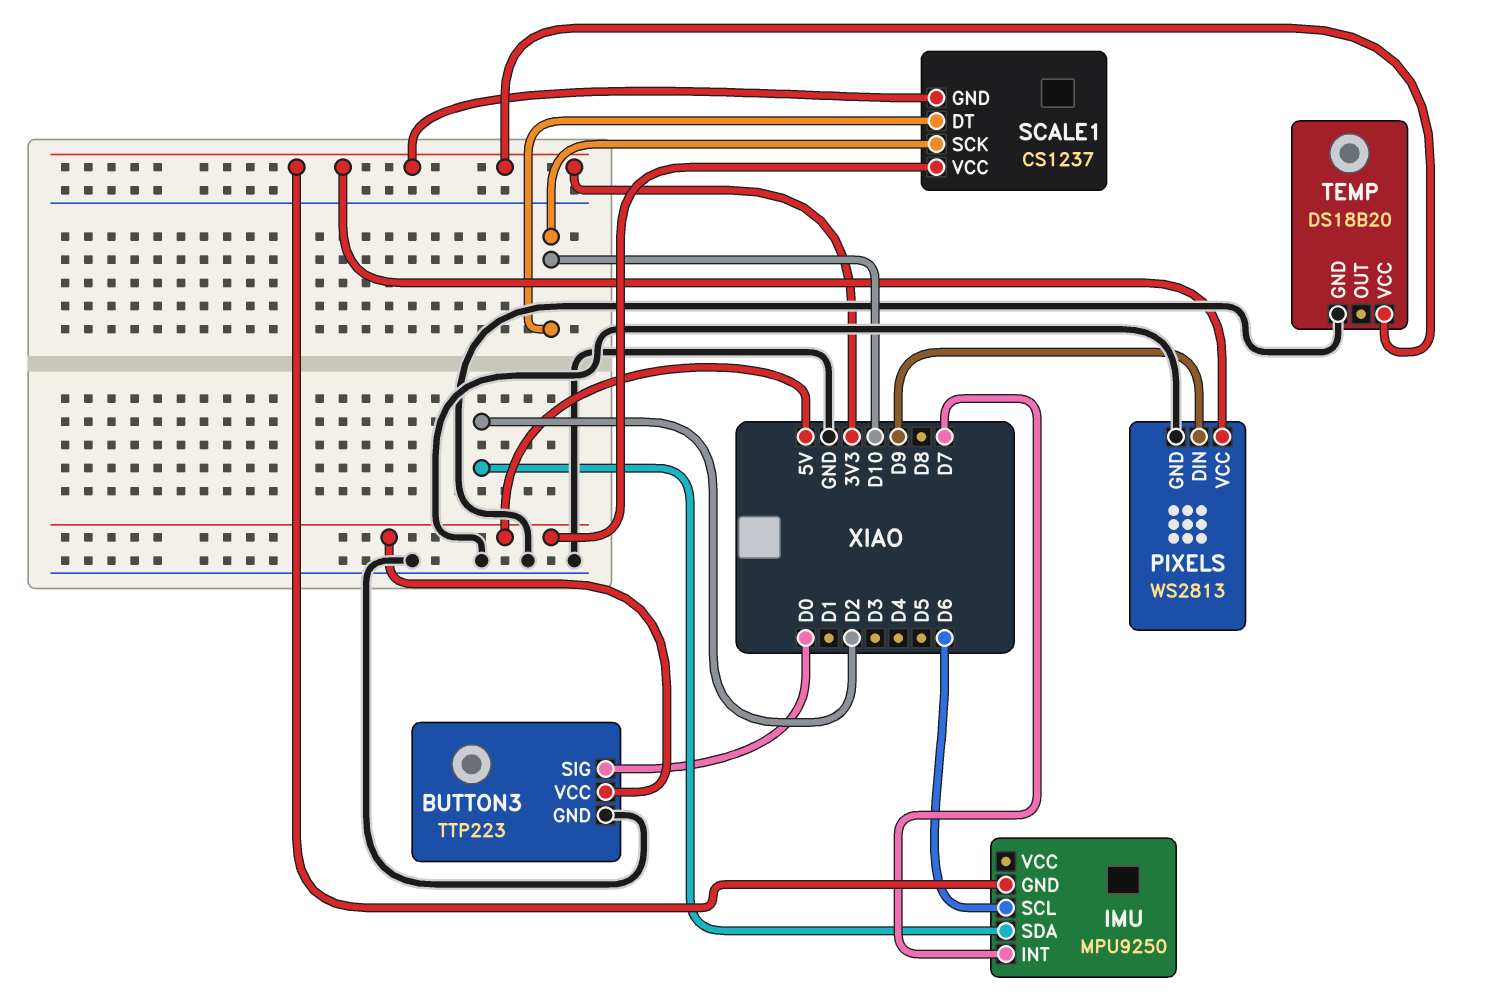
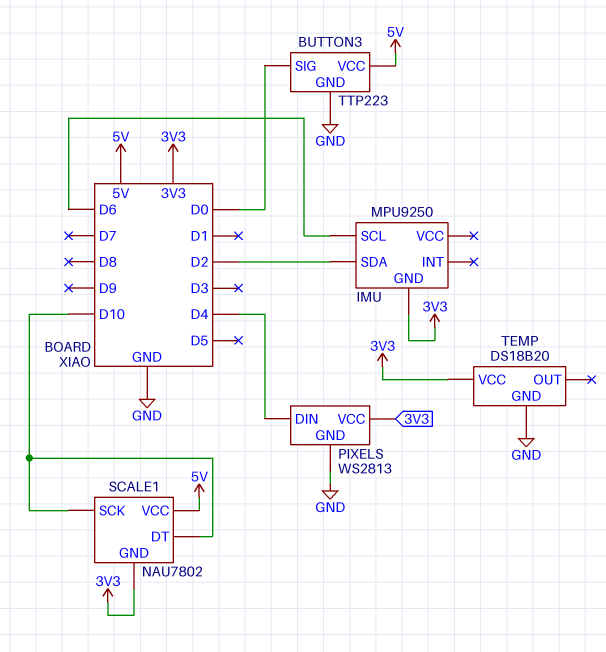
IMU pin INT: D7 -> none
PIXELS pin DIN: D9 -> D4
SCALE1: CS1237 -> NAU7802

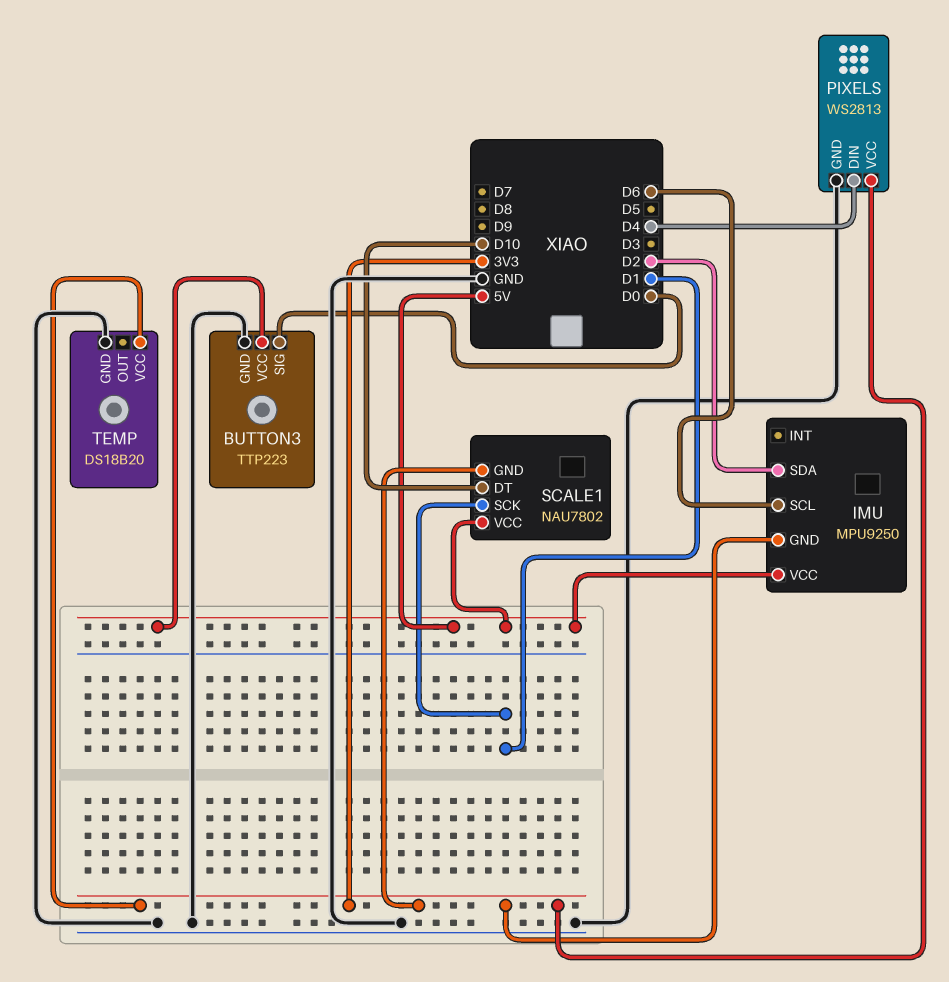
IMU pin VCC: none -> 5V
SCALE1 pin SCK: D10 -> D1

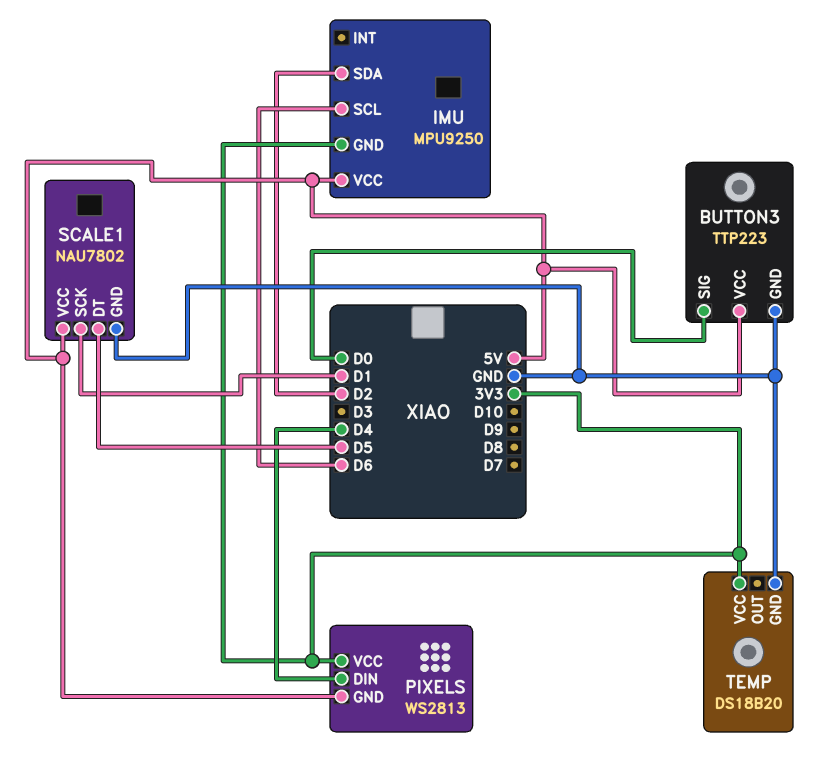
PIXELS pin GND: GND -> 5V
SCALE1 pin DT: D10 -> D5
SCALE1 pin GND: 3V3 -> GND

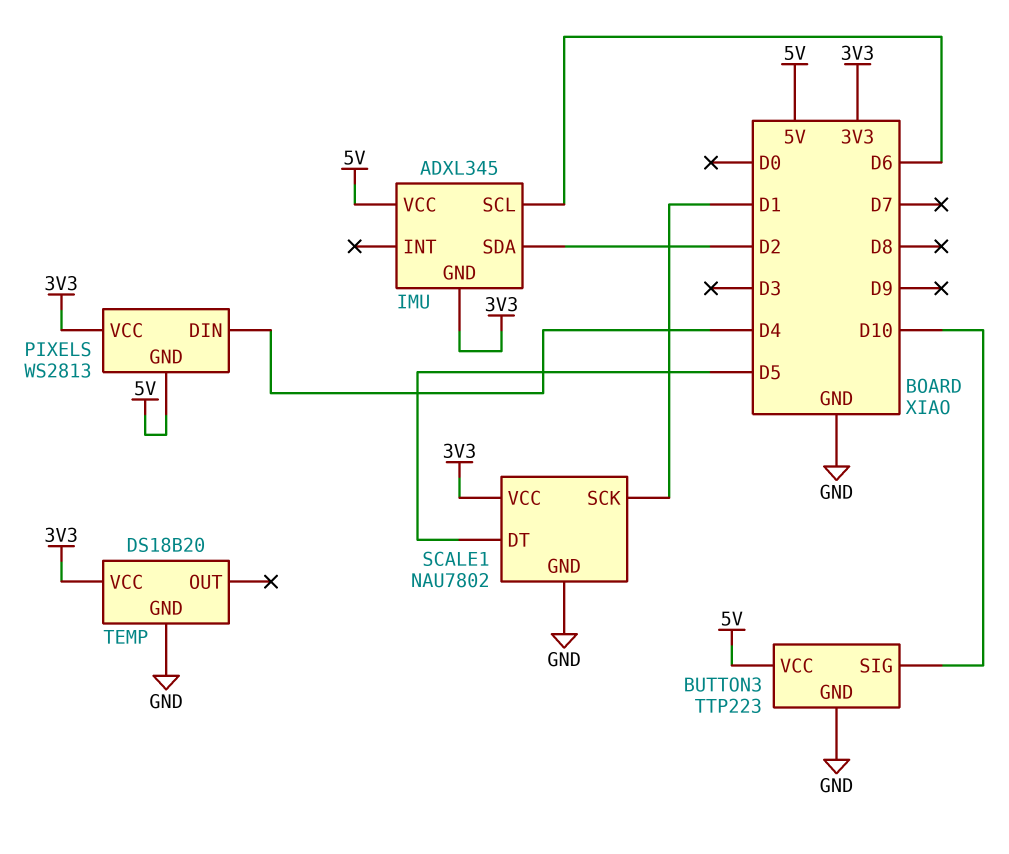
BUTTON3 pin SIG: D0 -> D10
IMU: MPU9250 -> ADXL345
SCALE1 pin VCC: 5V -> 3V3

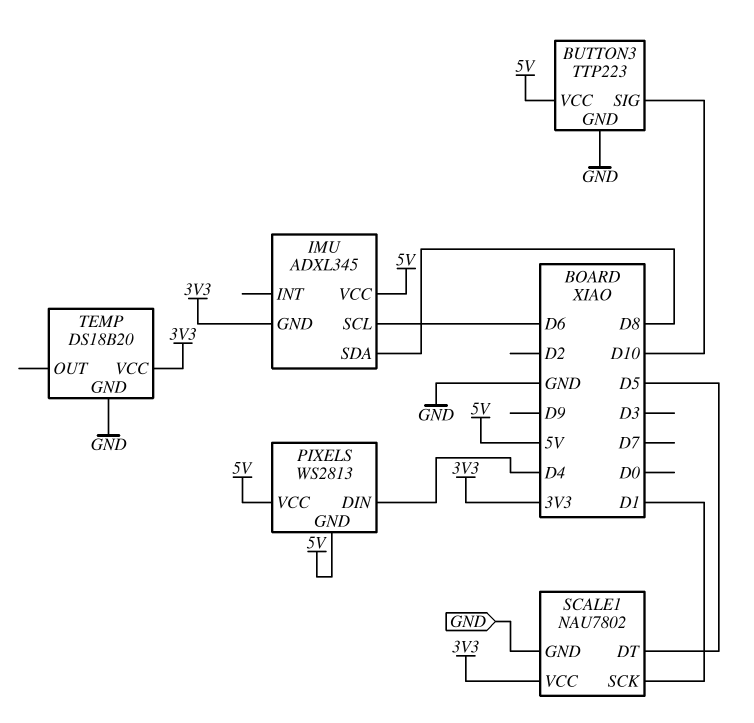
IMU pin SDA: D2 -> D8
PIXELS pin VCC: 3V3 -> 5V

